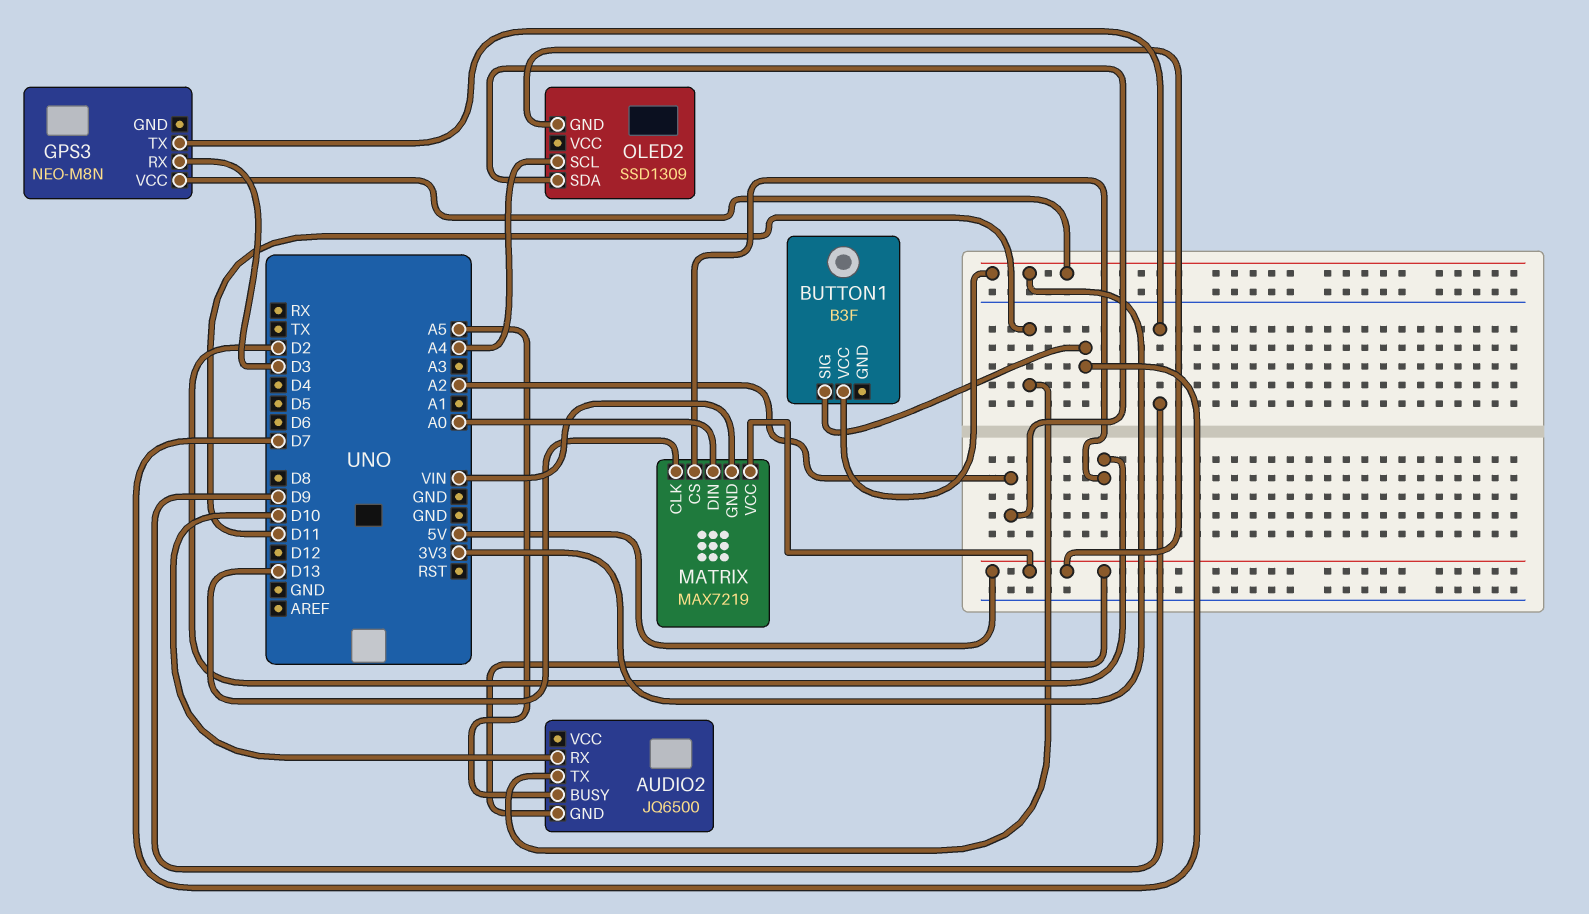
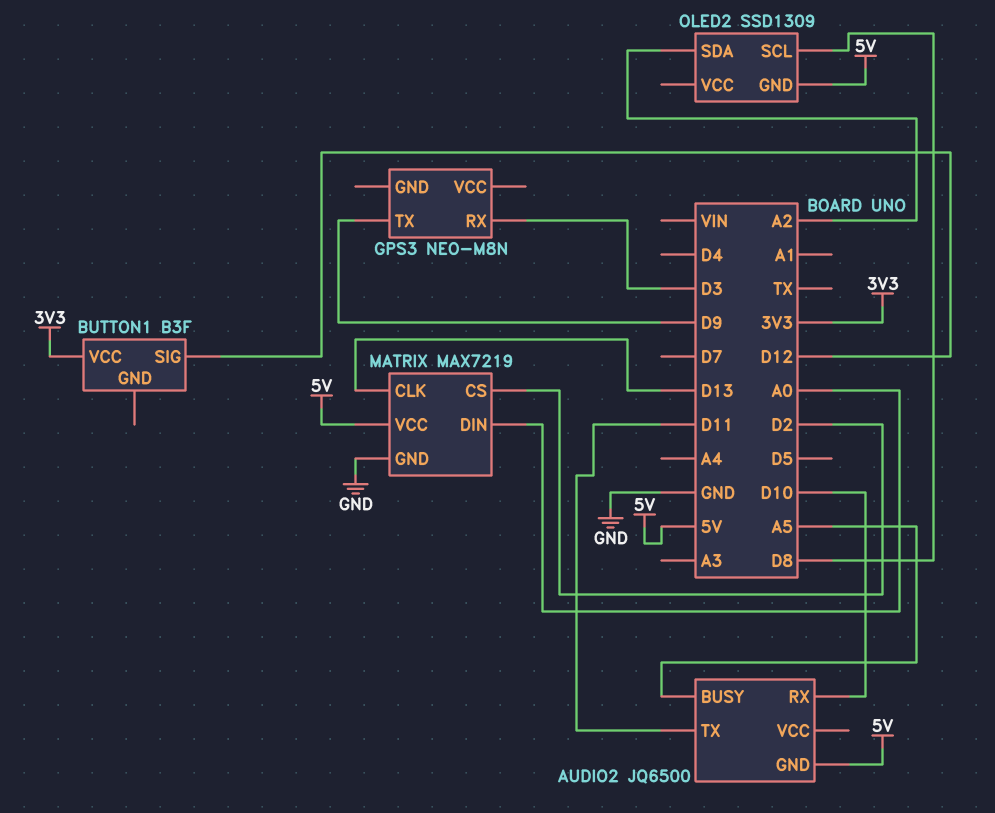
BUTTON1 pin SIG: D7 -> D12
GPS3 pin VCC: 3V3 -> none
MATRIX pin GND: VIN -> GND
OLED2 pin SCL: A4 -> D8

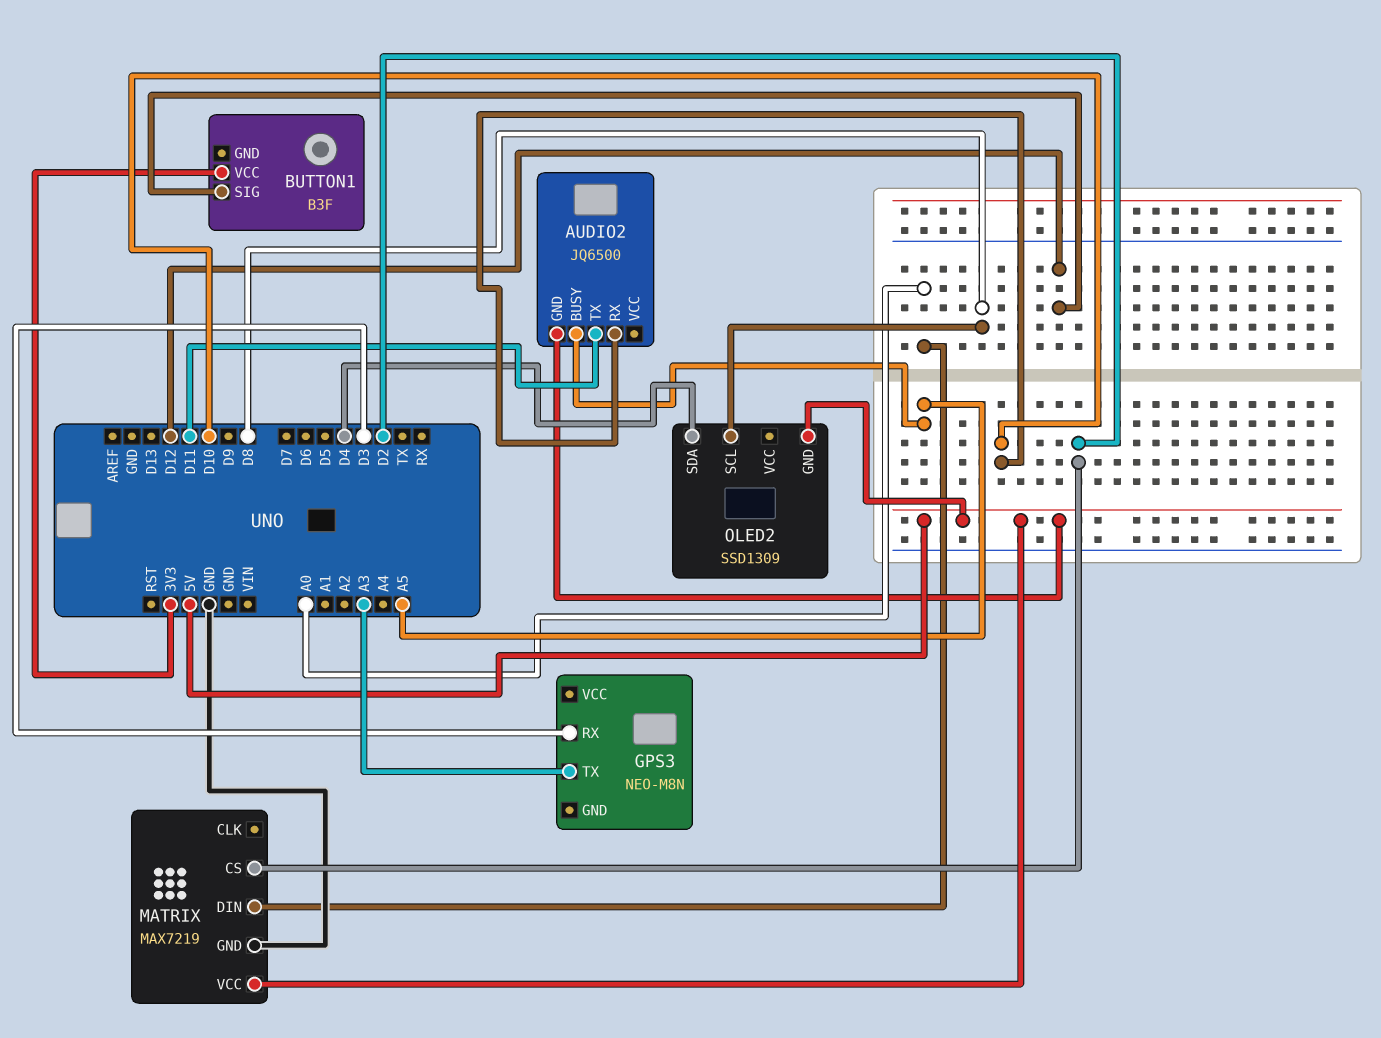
GPS3 pin TX: D9 -> A3
MATRIX pin CLK: D13 -> none
OLED2 pin SDA: A2 -> D4

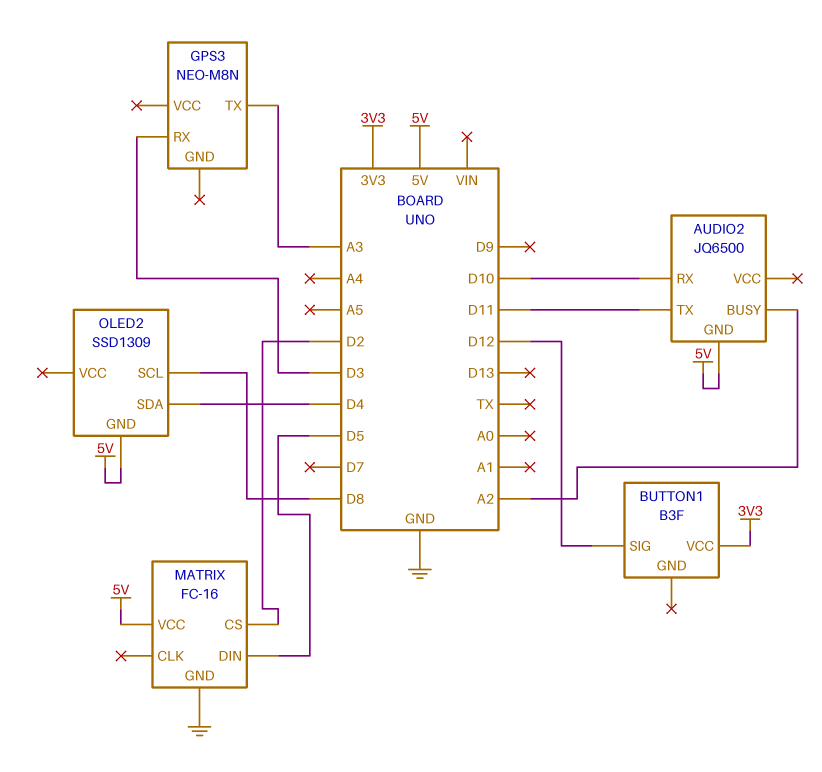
AUDIO2 pin BUSY: A5 -> A2
MATRIX: MAX7219 -> FC-16
MATRIX pin DIN: A0 -> D5

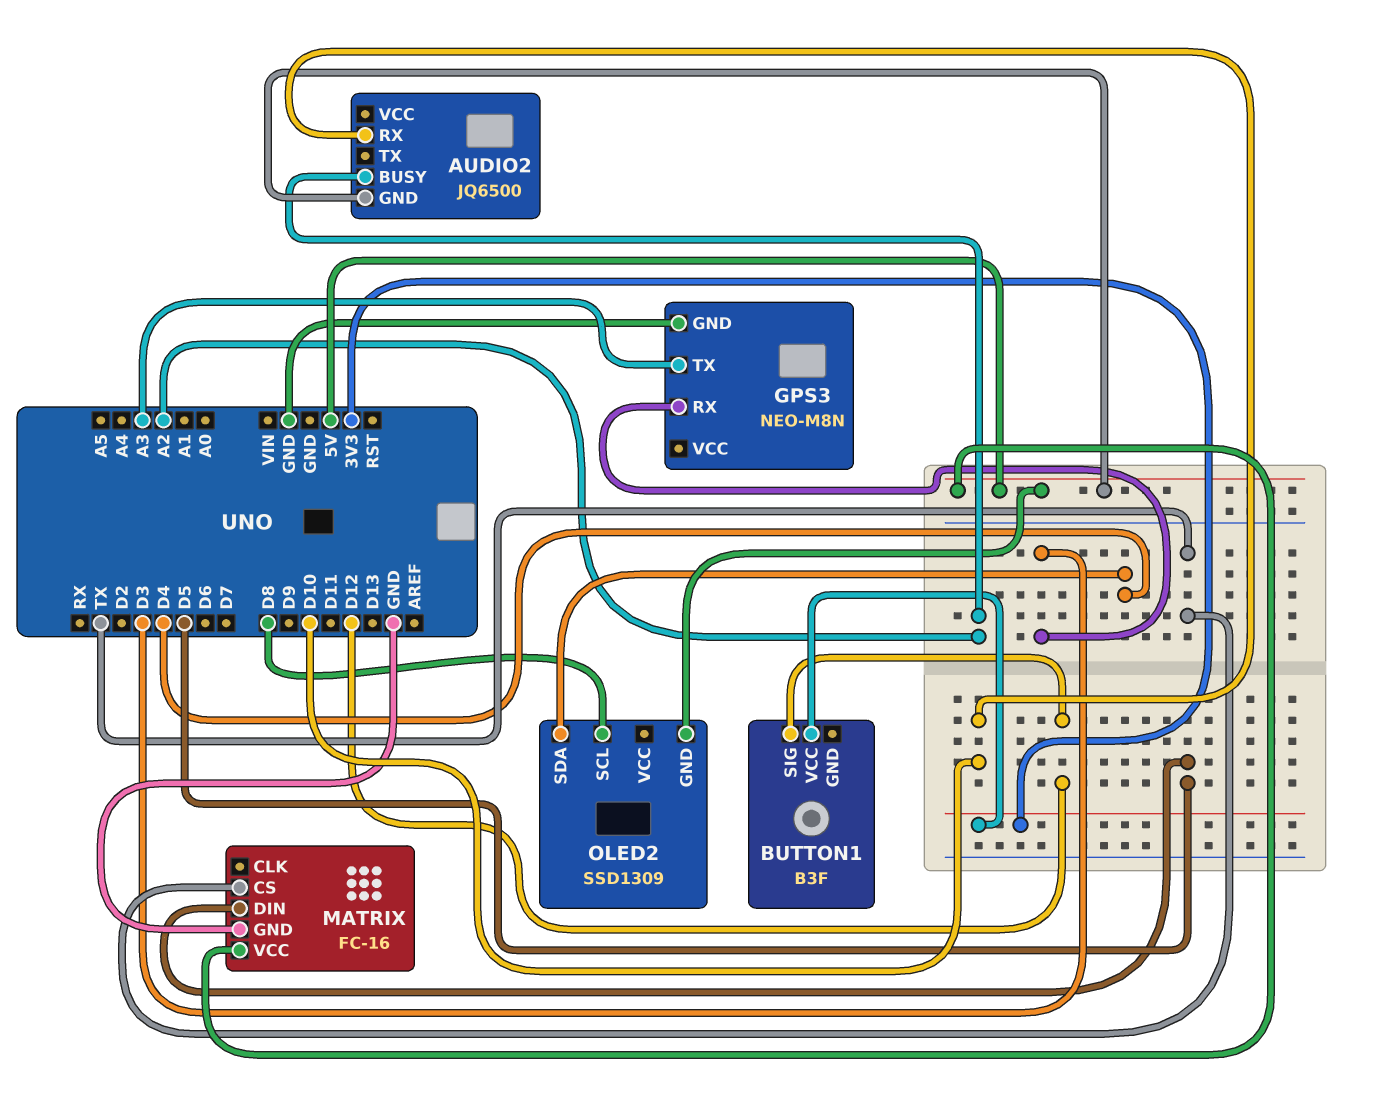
AUDIO2 pin TX: D11 -> none
GPS3 pin GND: none -> GND
MATRIX pin CS: D2 -> TX

